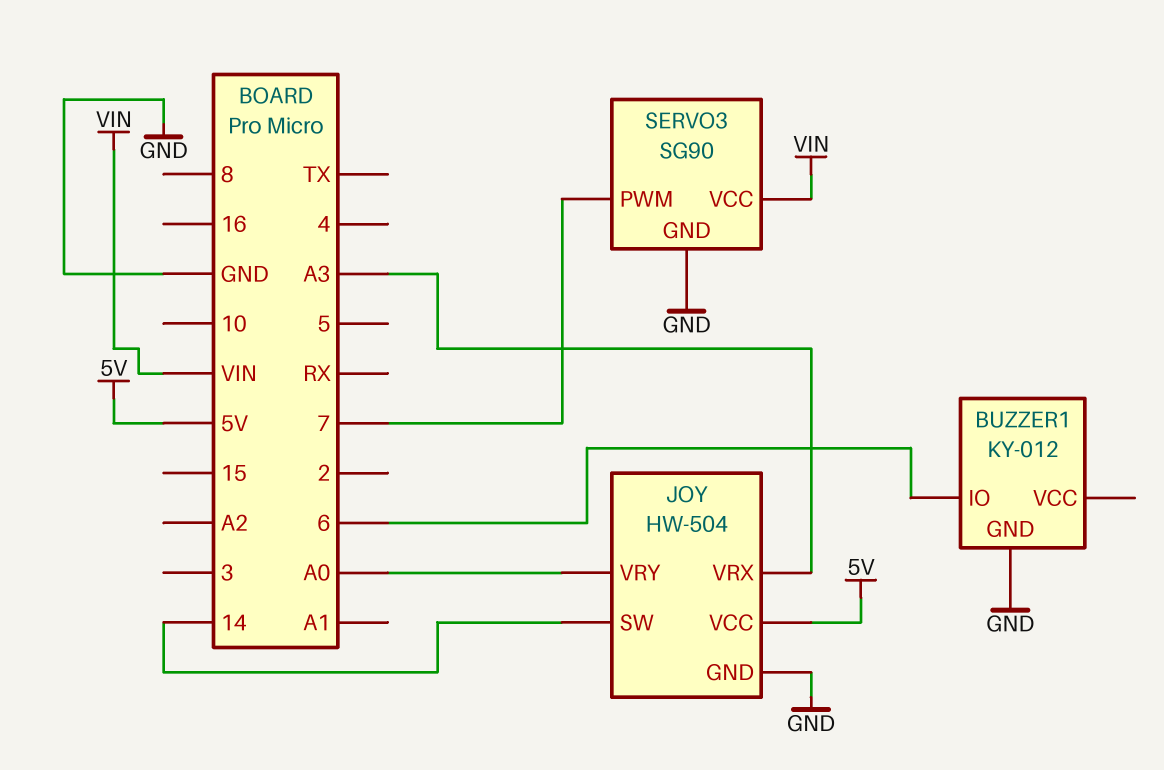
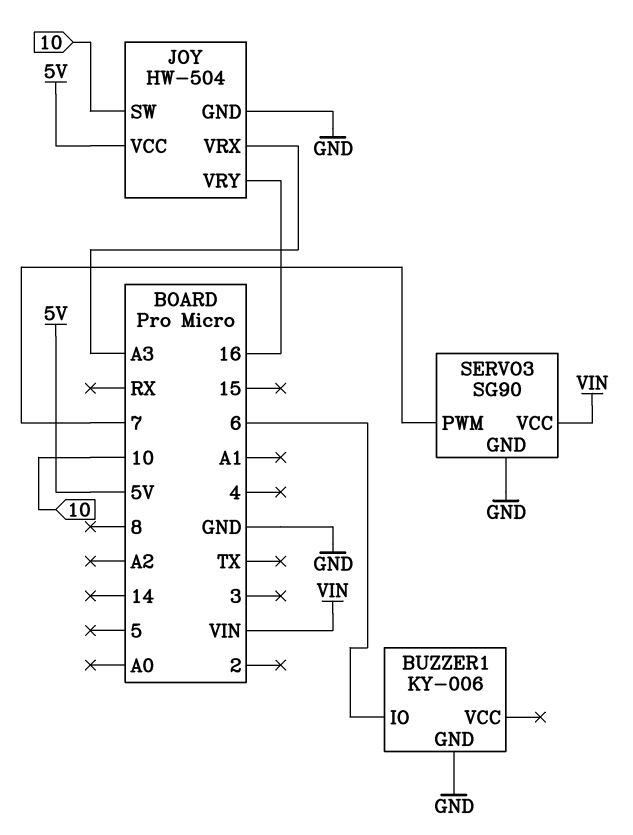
BUZZER1: KY-012 -> KY-006
JOY pin SW: 14 -> 10
JOY pin VRY: A0 -> 16

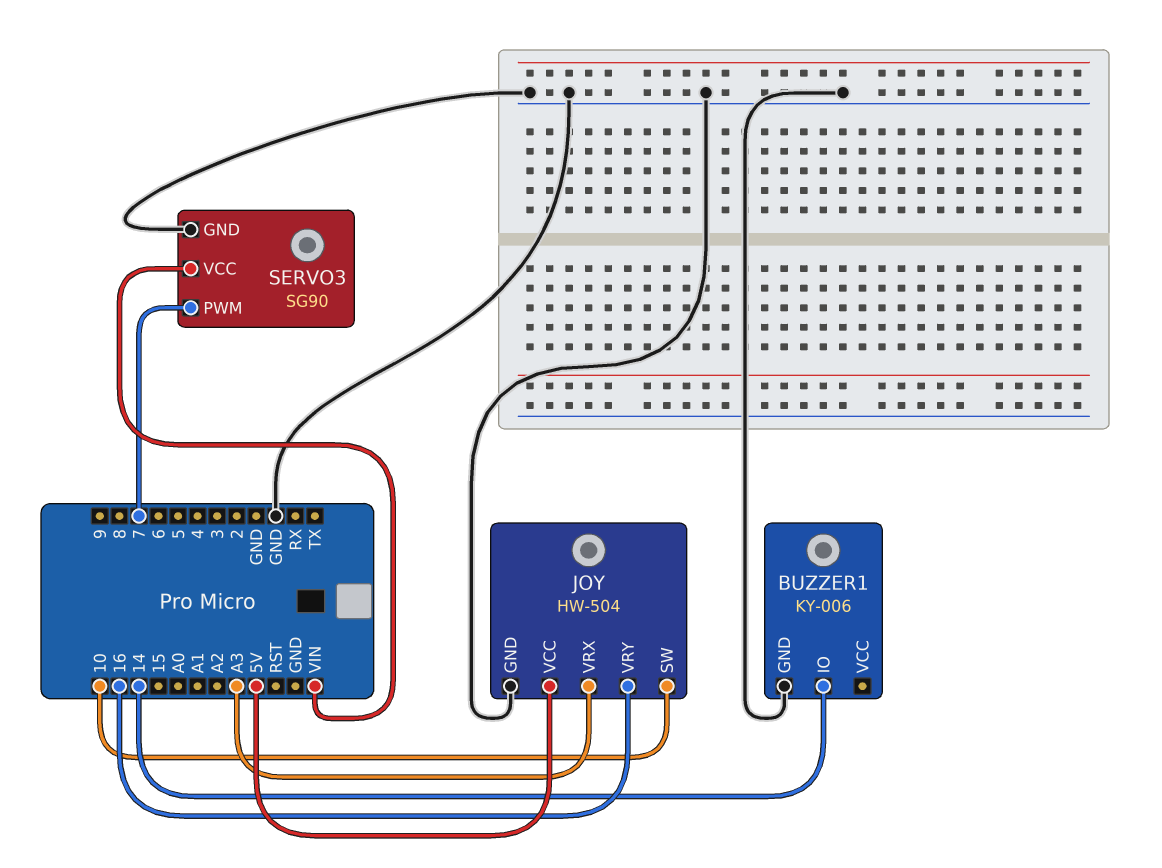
BUZZER1 pin IO: 6 -> 14

